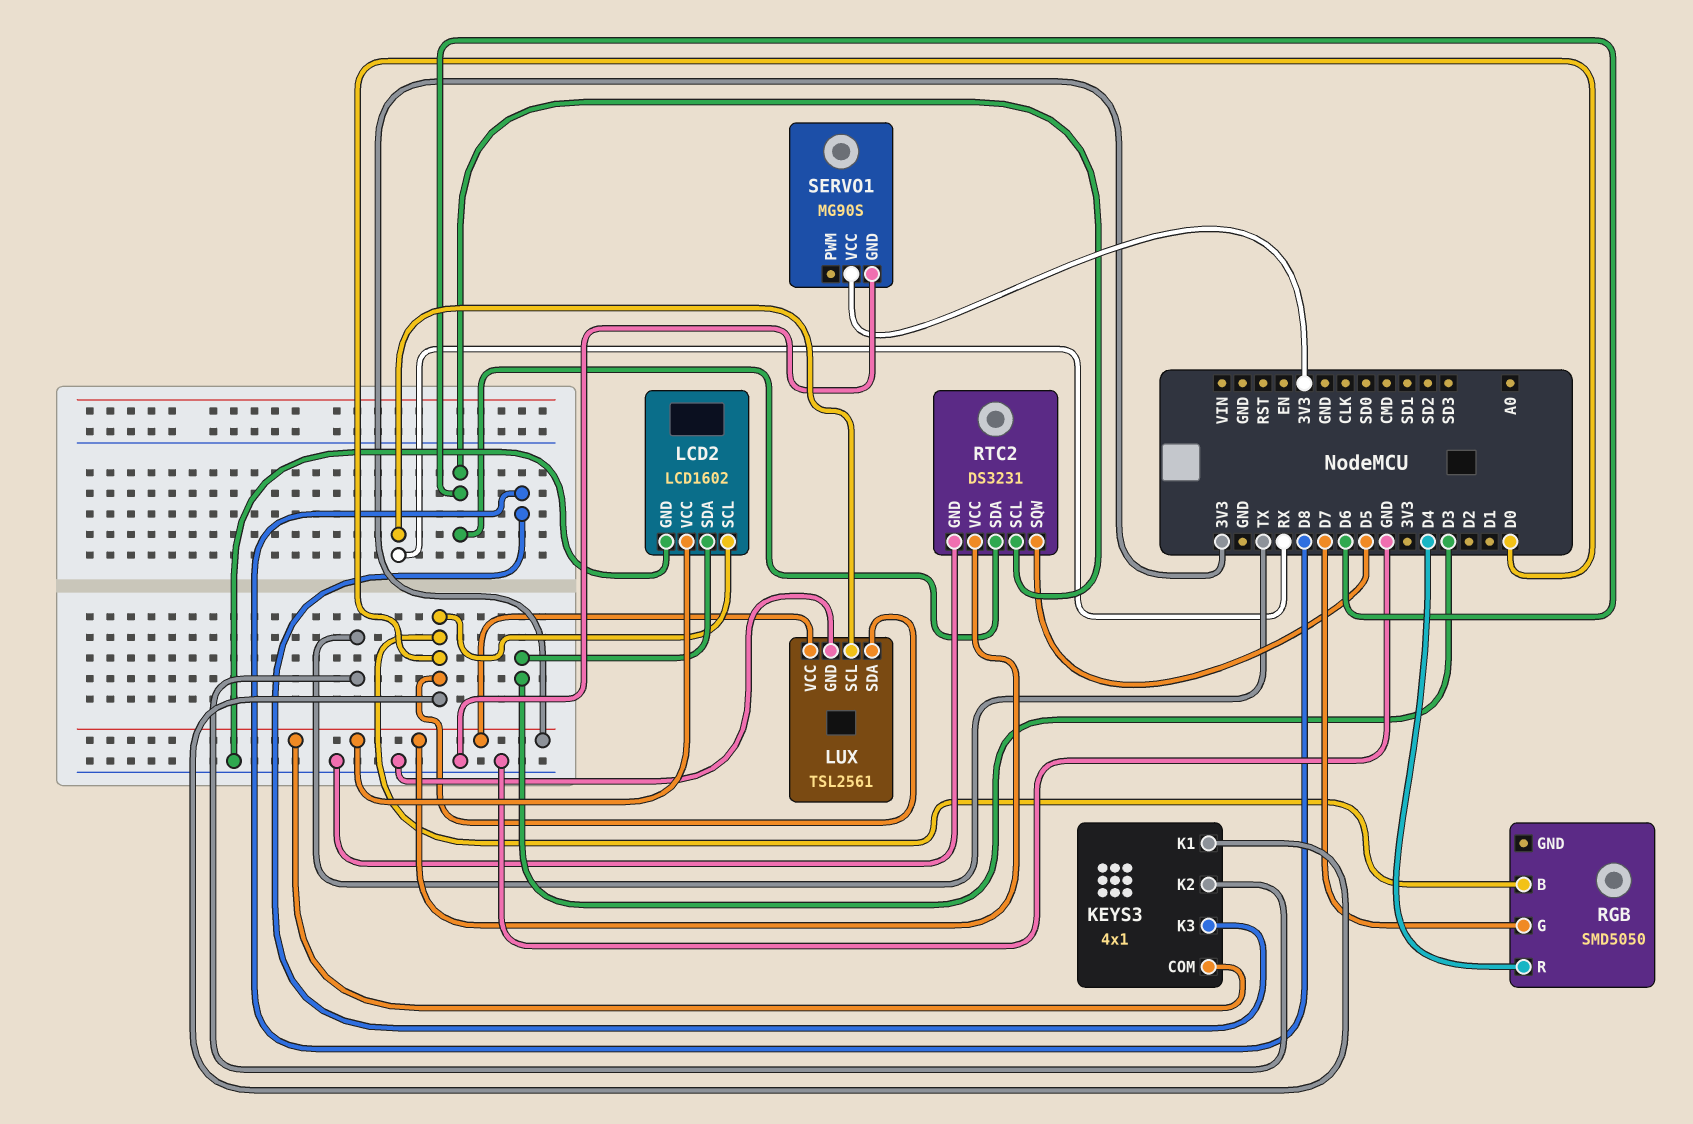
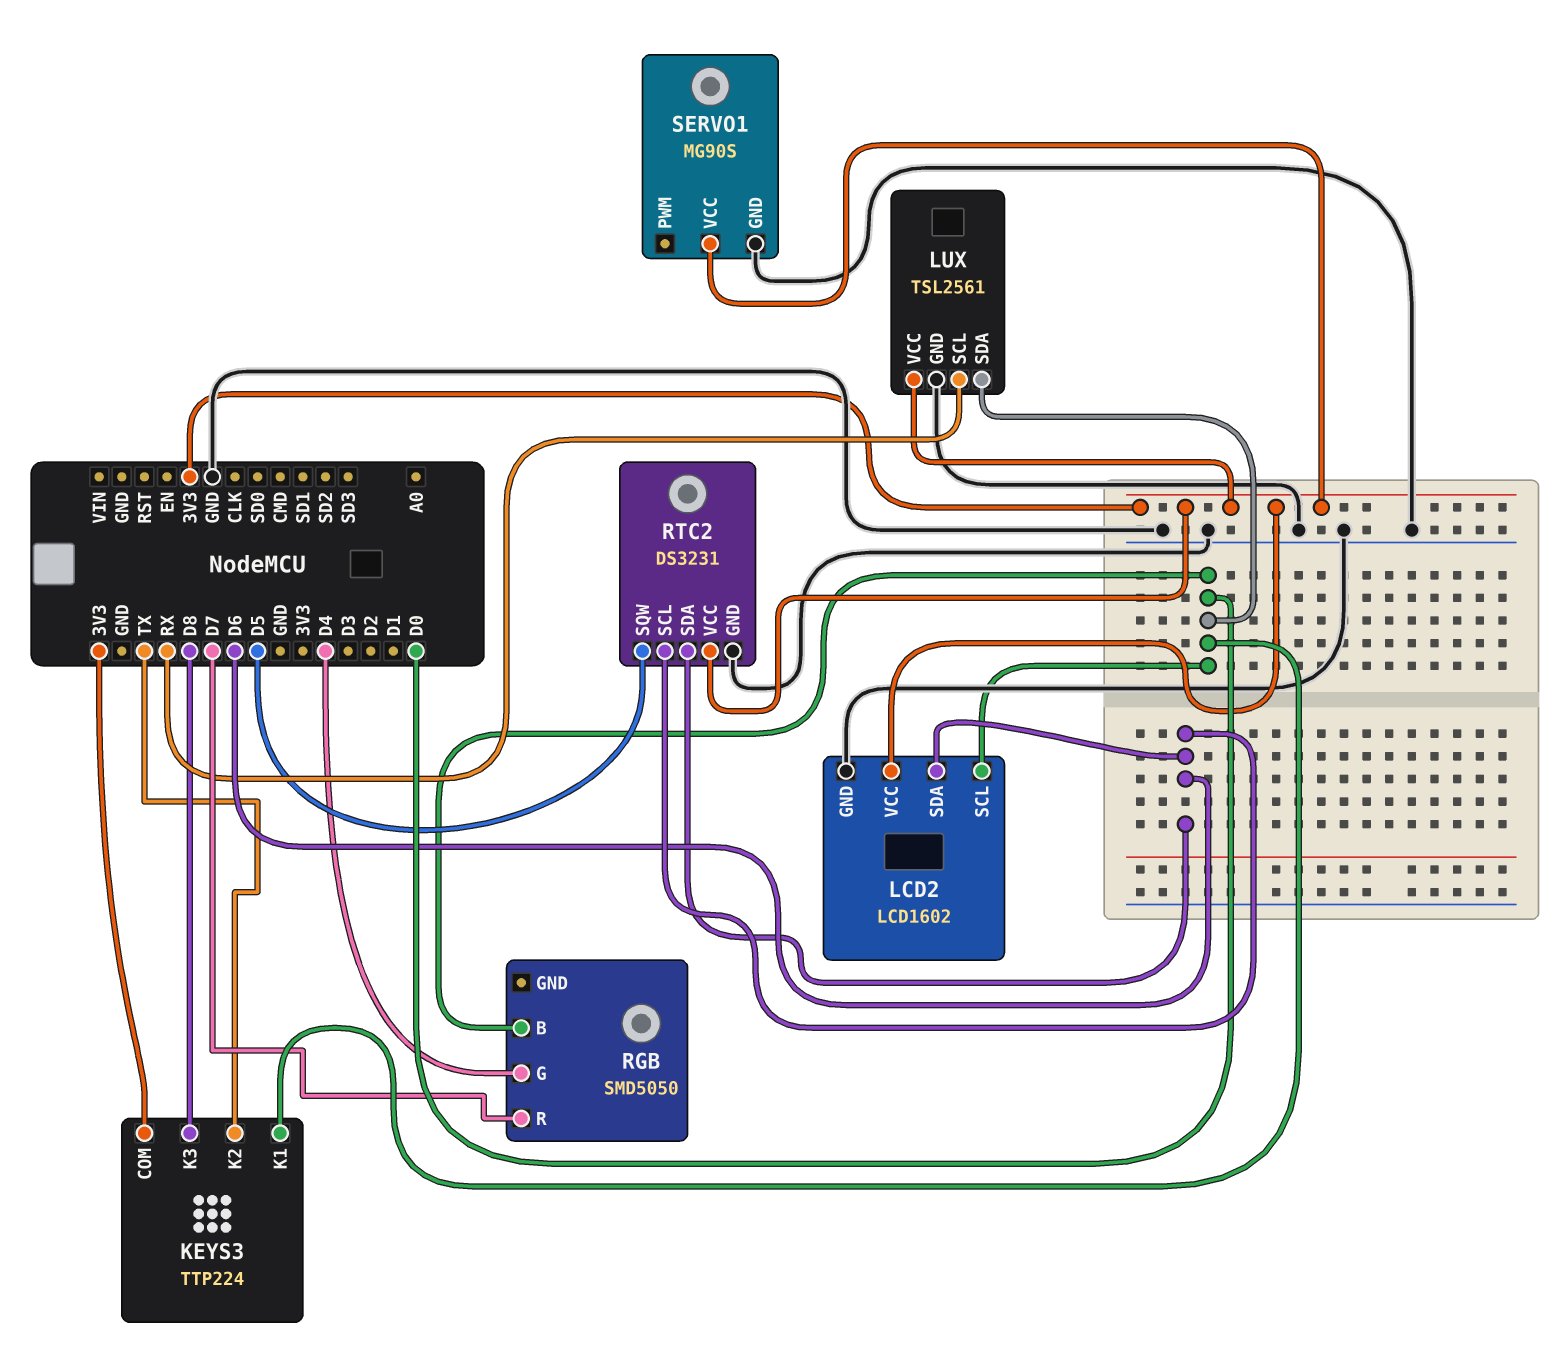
KEYS3: 4x1 -> TTP224
LCD2 pin SDA: D3 -> D6
RGB pin G: D7 -> D4
RGB pin R: D4 -> D7

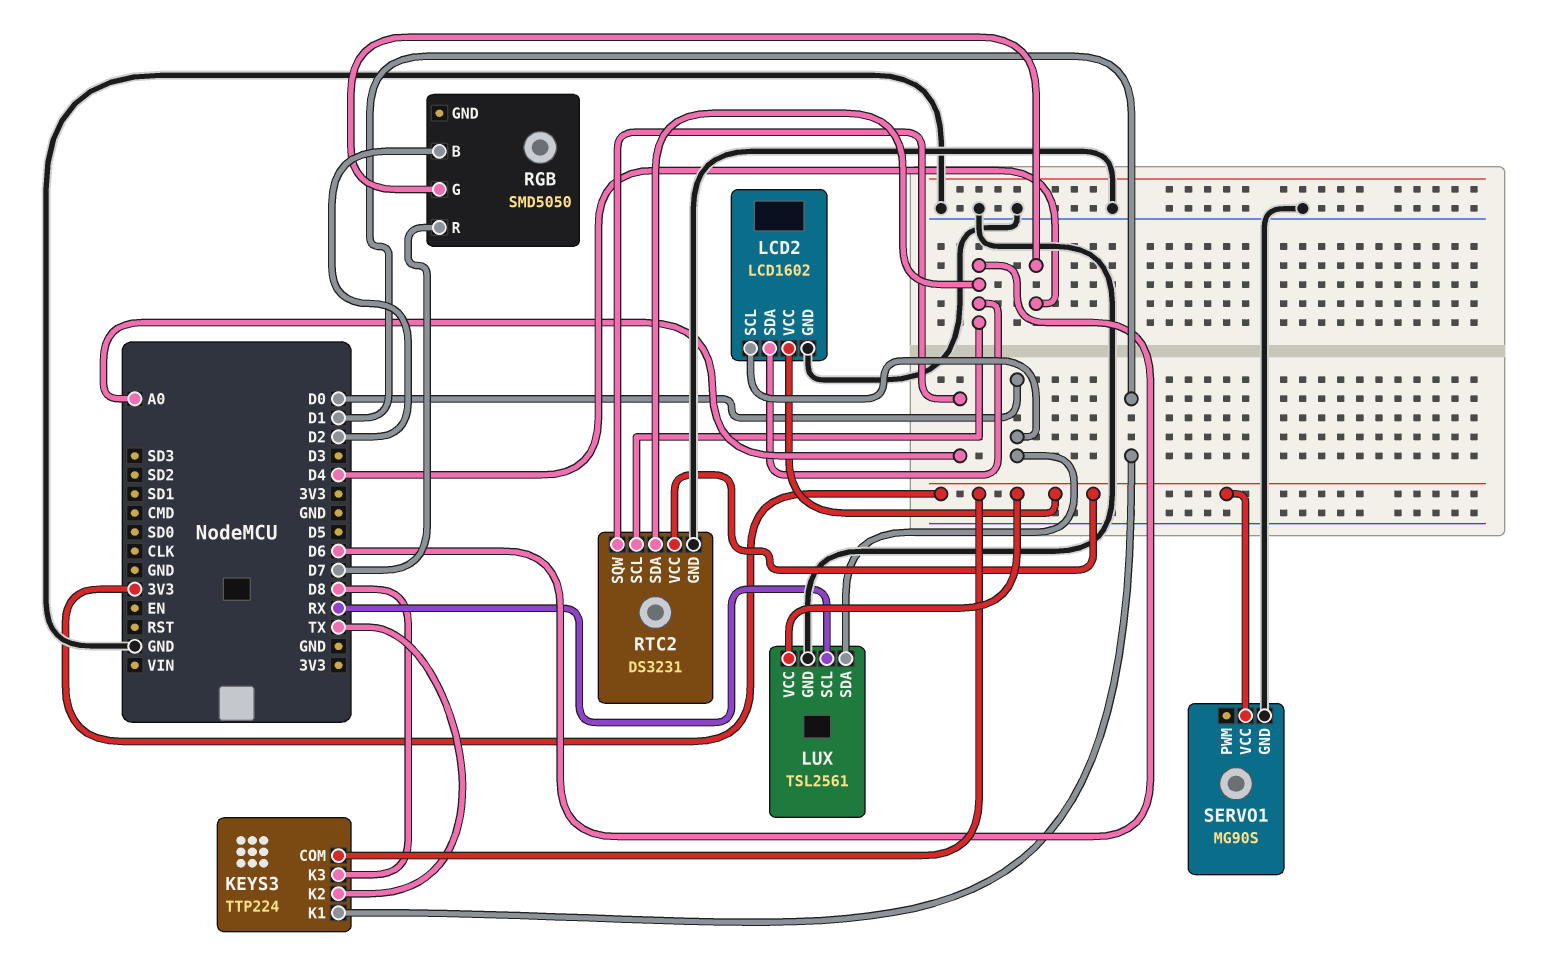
KEYS3 pin K1: D0 -> D1
RGB pin B: D0 -> D2
RTC2 pin SQW: D5 -> A0

